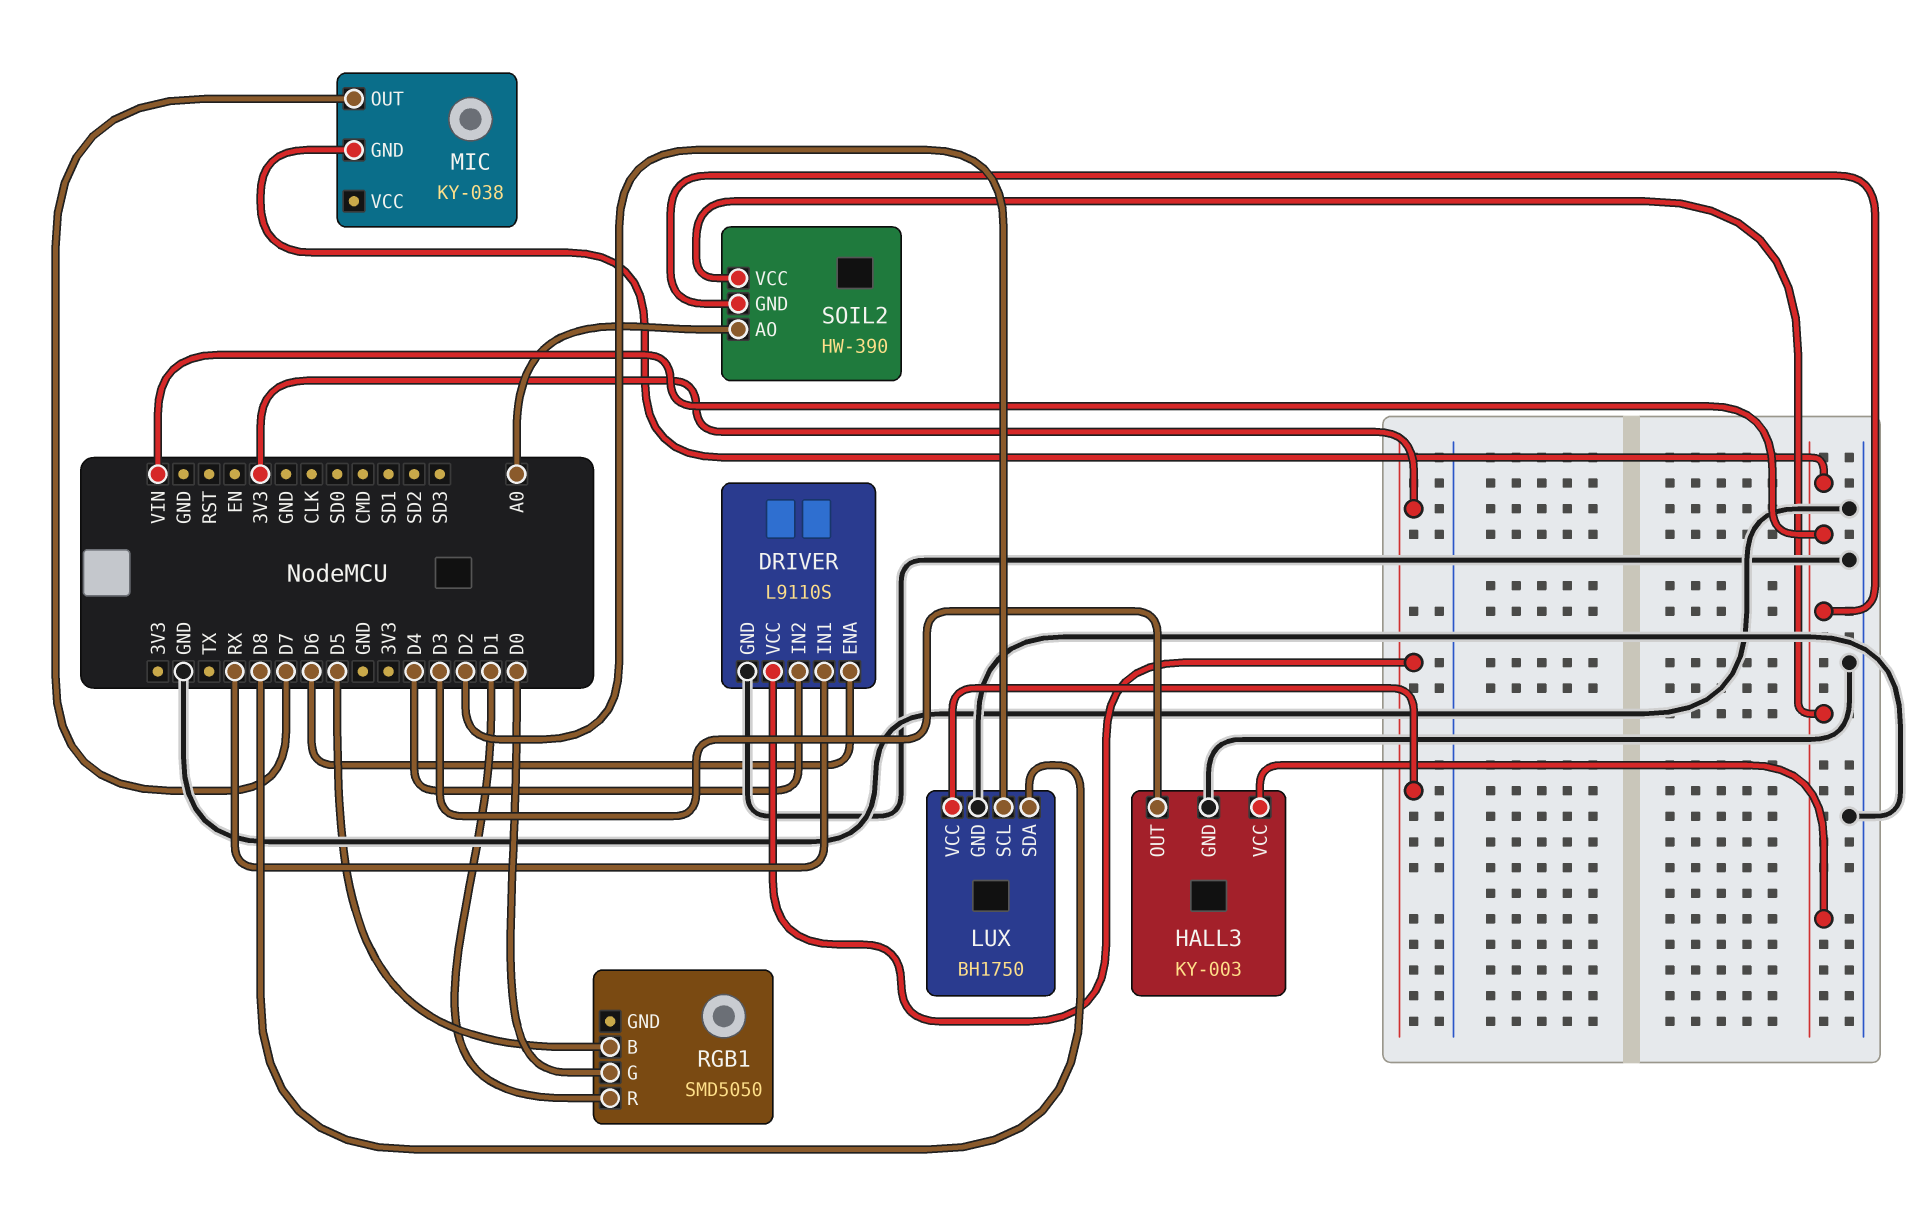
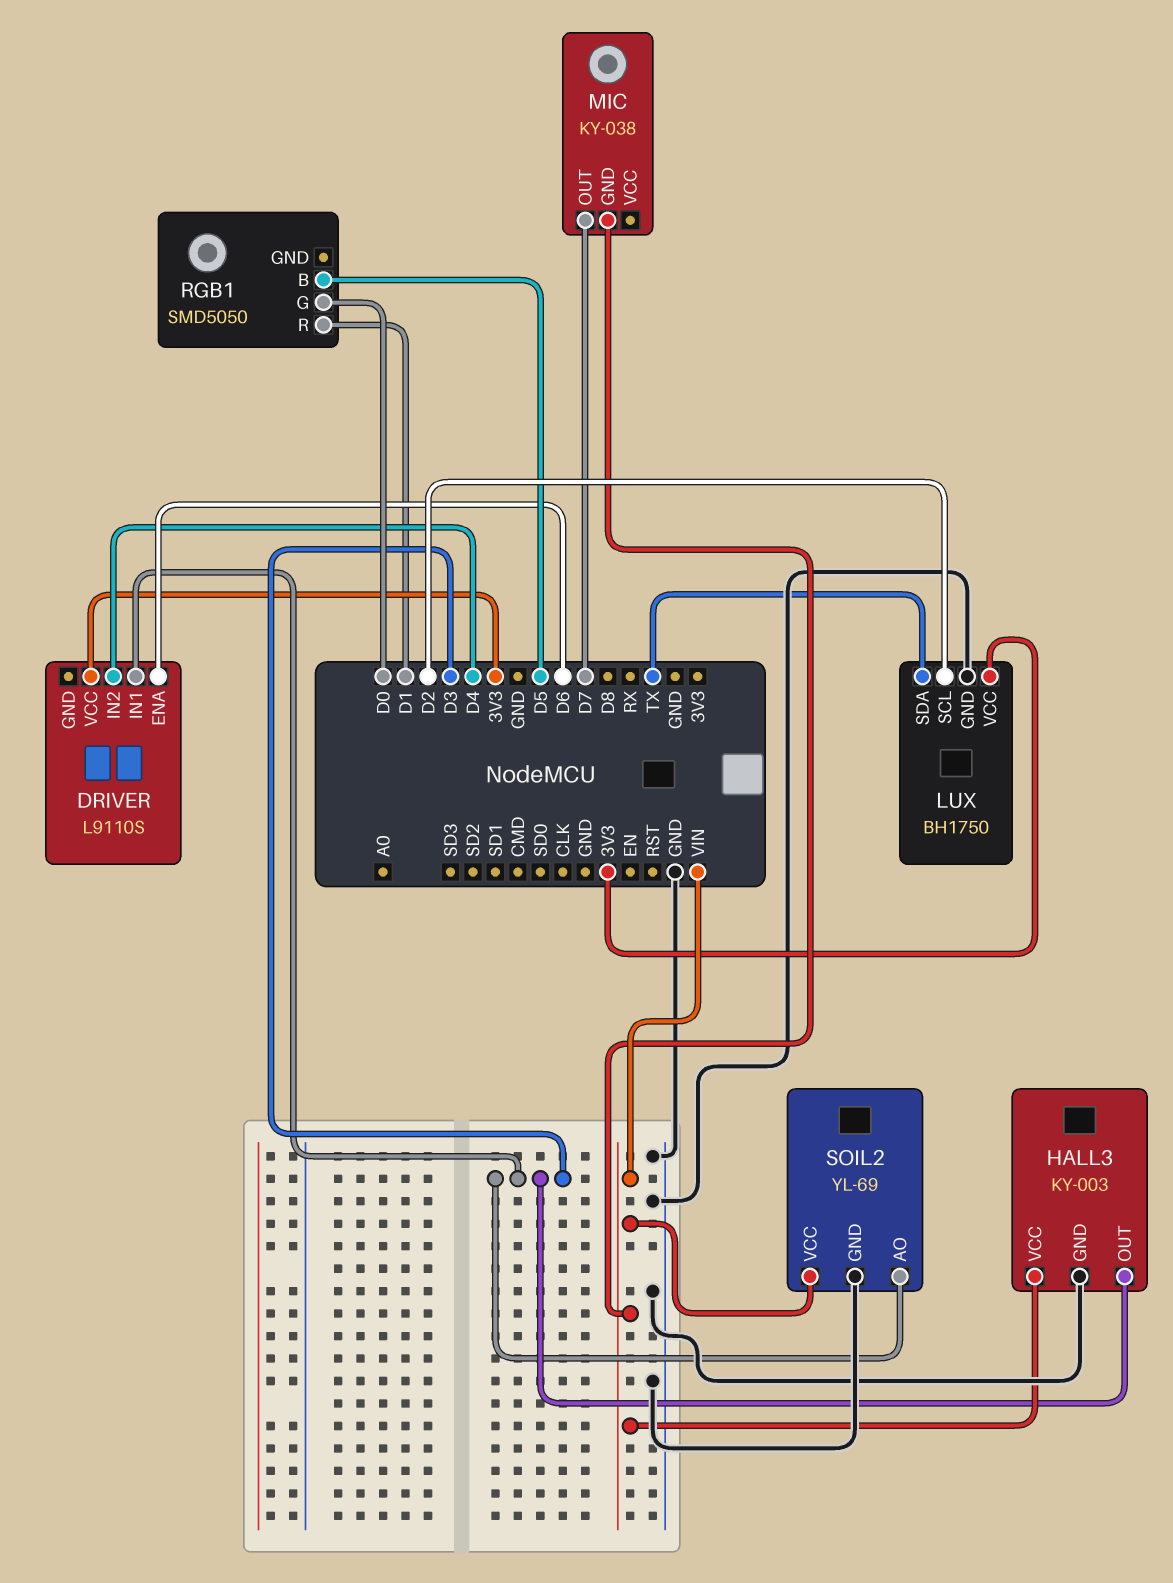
DRIVER pin GND: GND -> none
DRIVER pin IN1: RX -> D3
LUX pin SDA: D8 -> TX
SOIL2: HW-390 -> YL-69
SOIL2 pin AO: A0 -> D3
SOIL2 pin GND: VIN -> GND

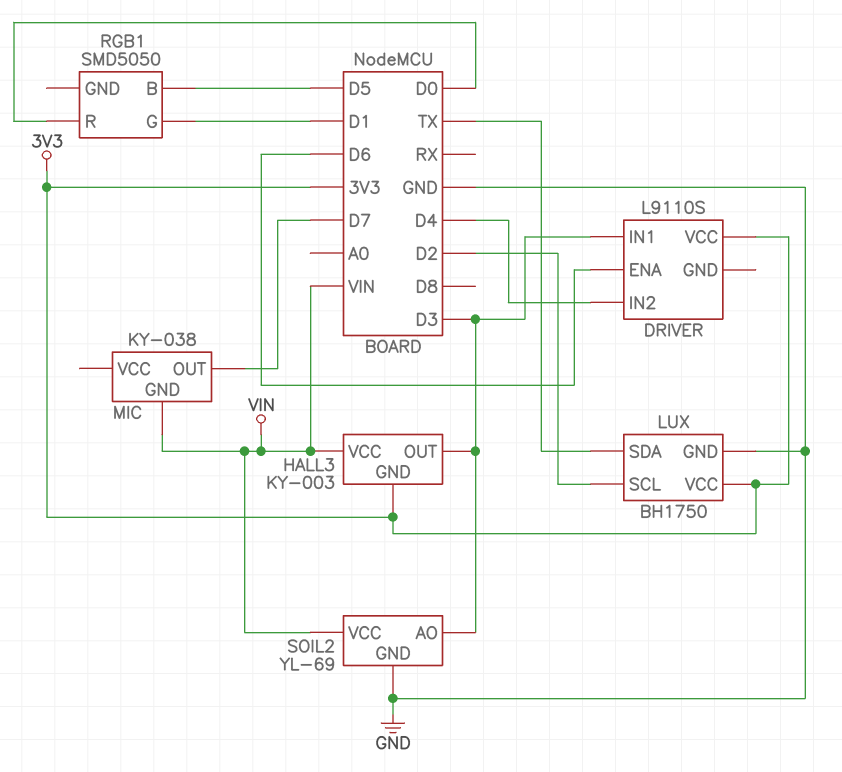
HALL3 pin GND: GND -> 3V3
RGB1 pin G: D0 -> D1
RGB1 pin R: D1 -> D0

